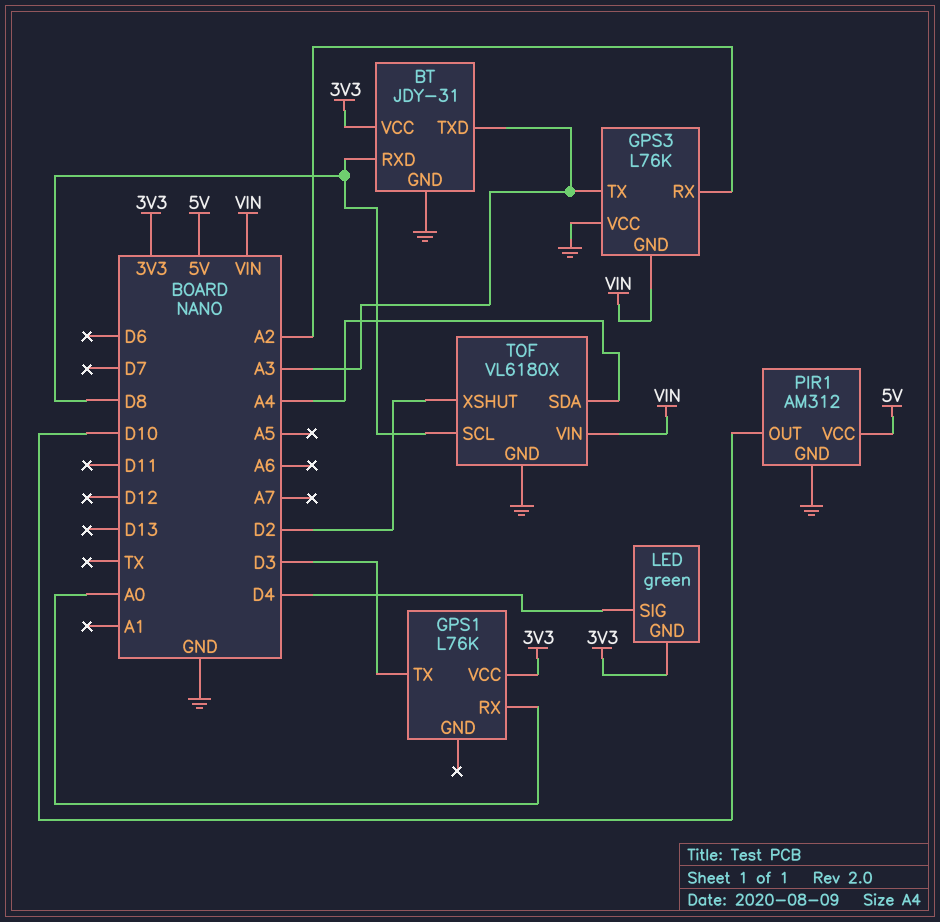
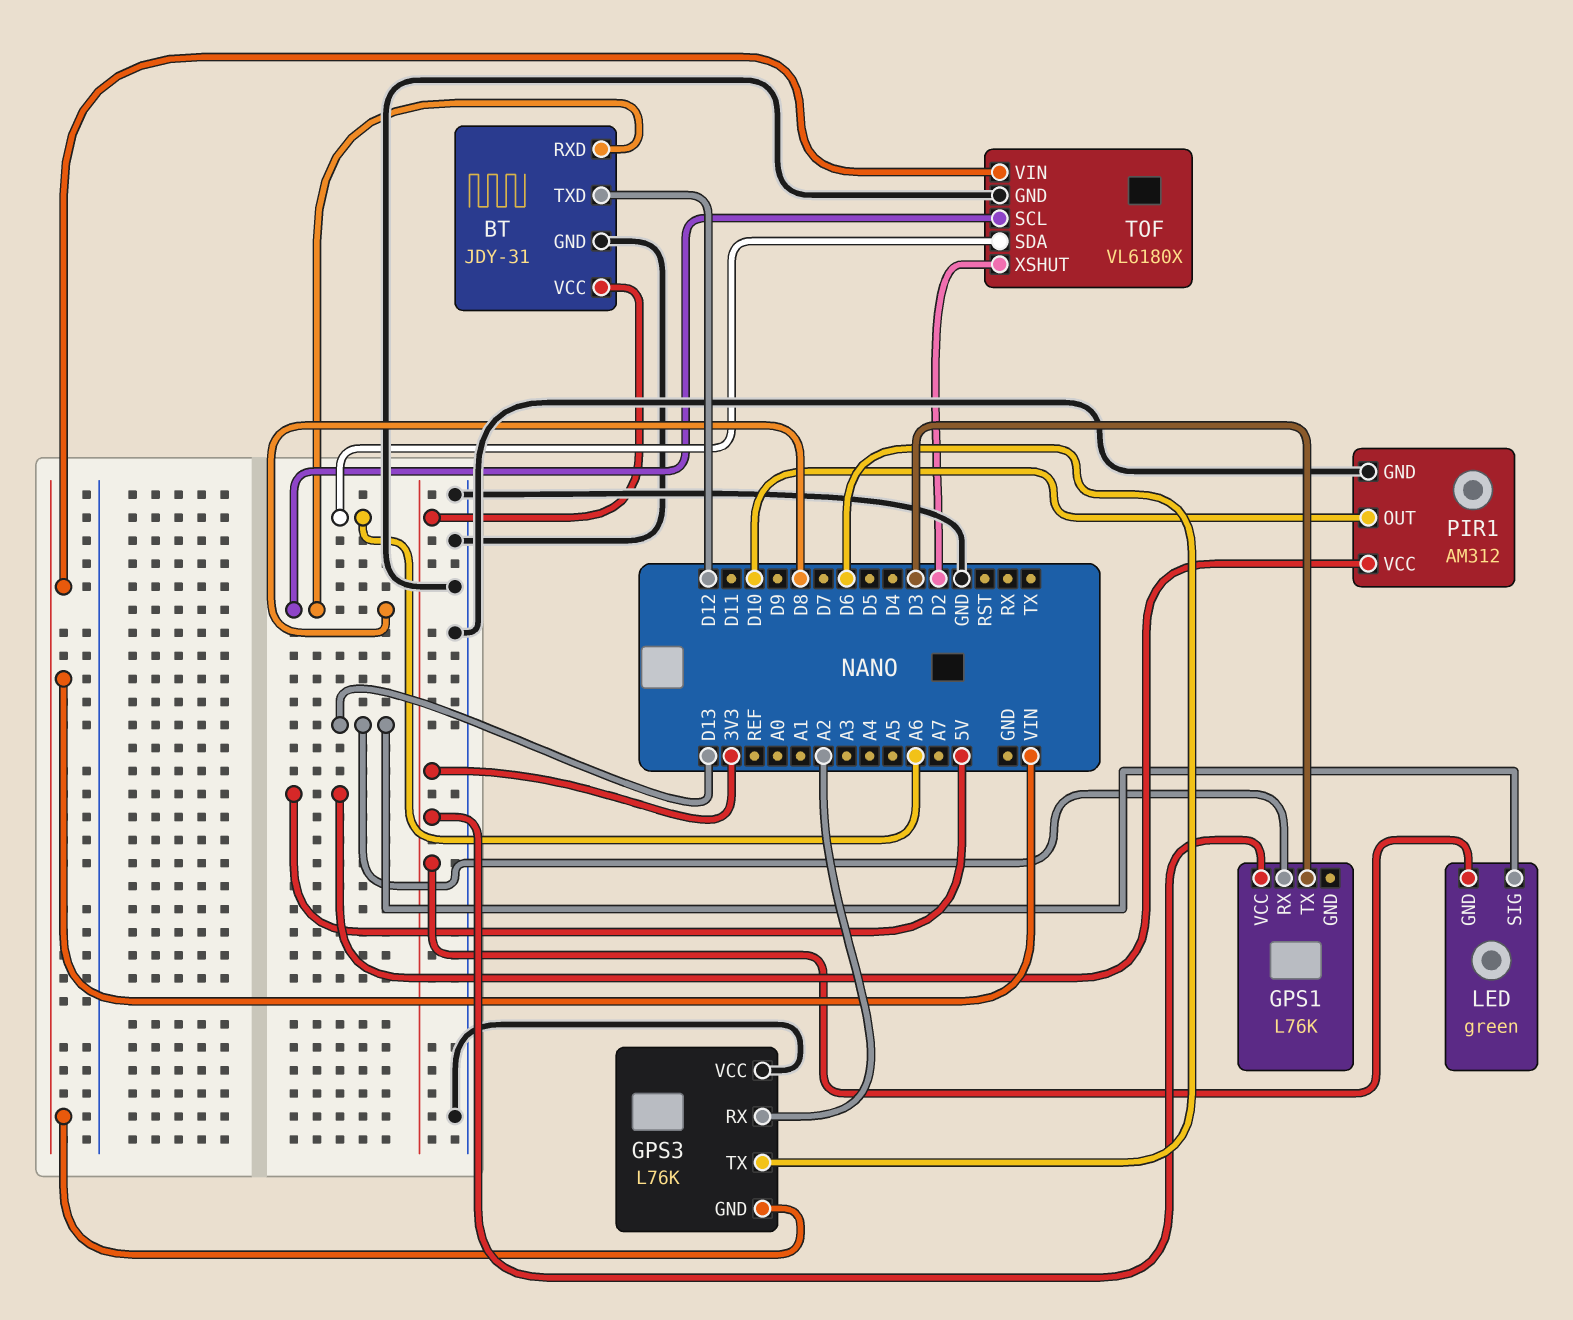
BT pin TXD: A3 -> D12
GPS1 pin RX: A0 -> D13
GPS3 pin TX: A3 -> D6
LED pin SIG: D4 -> D13
TOF pin SDA: A4 -> A6

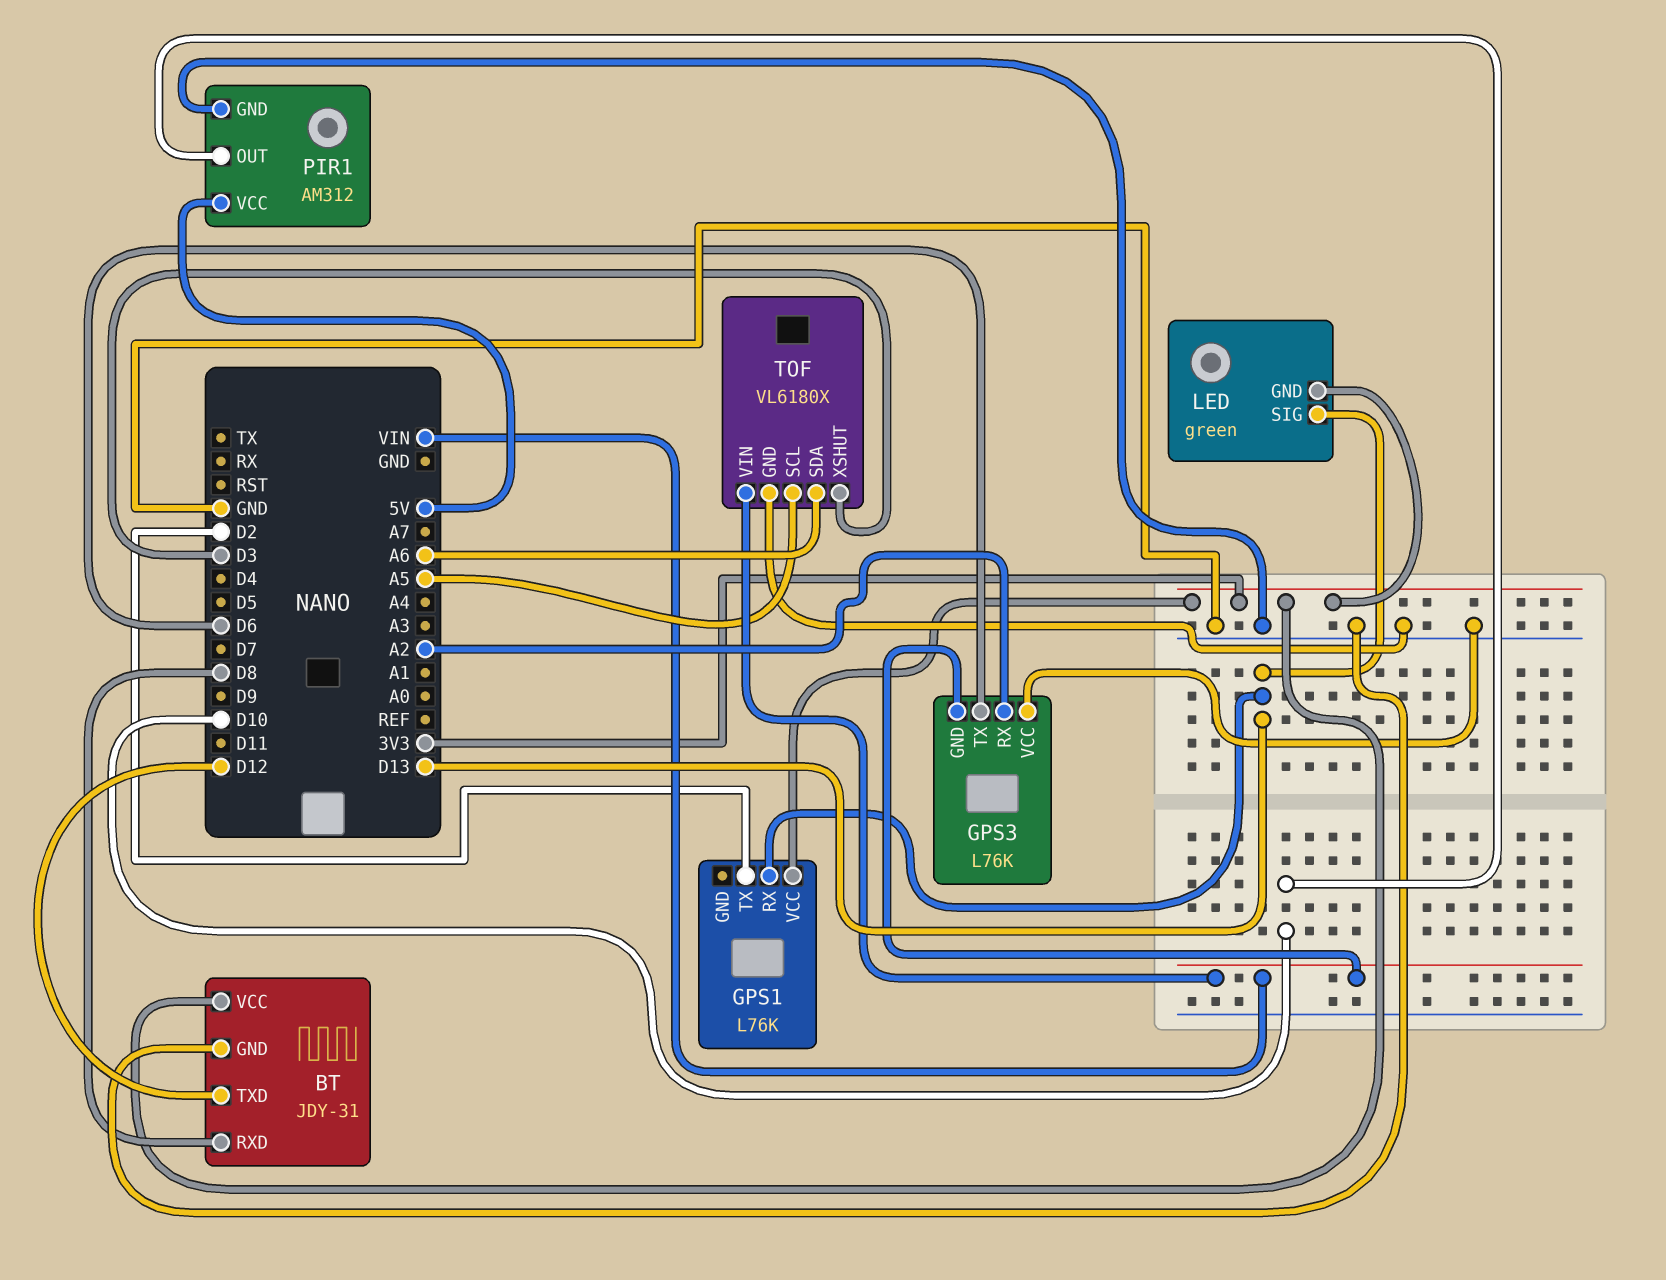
GPS1 pin TX: D3 -> D2
TOF pin SCL: D8 -> A5
TOF pin XSHUT: D2 -> D3

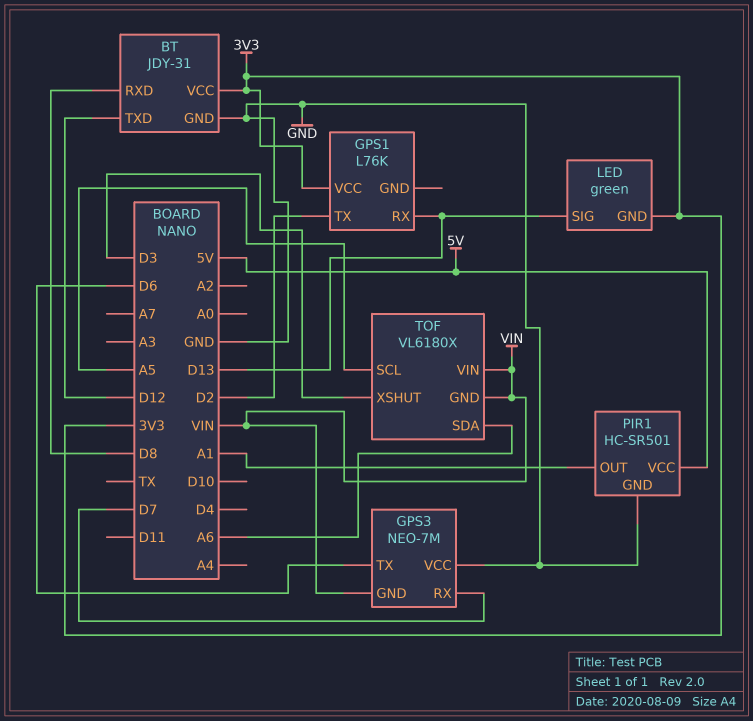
GPS3: L76K -> NEO-7M
GPS3 pin RX: A2 -> D7
PIR1: AM312 -> HC-SR501
PIR1 pin OUT: D10 -> A1
TOF pin GND: GND -> VIN

